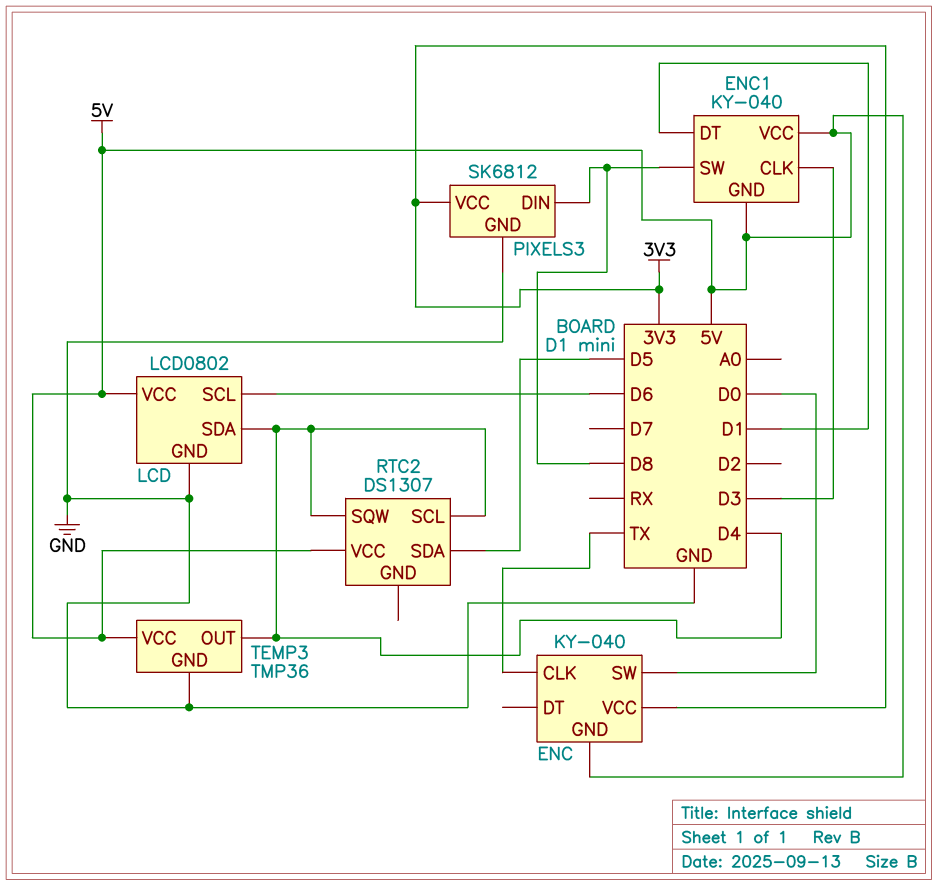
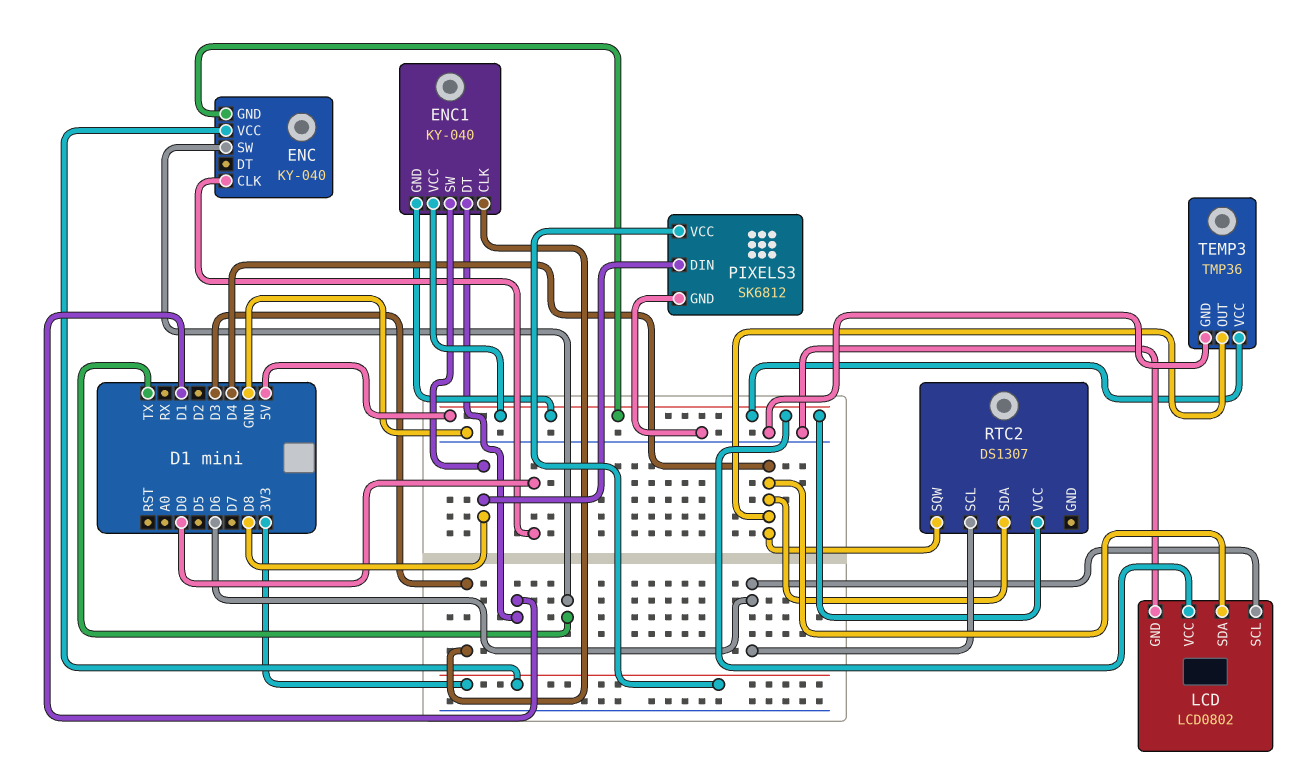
ENC pin CLK: TX -> D0
ENC pin SW: D0 -> TX
RTC2 pin SCL: D4 -> D6
RTC2 pin SDA: D5 -> D4

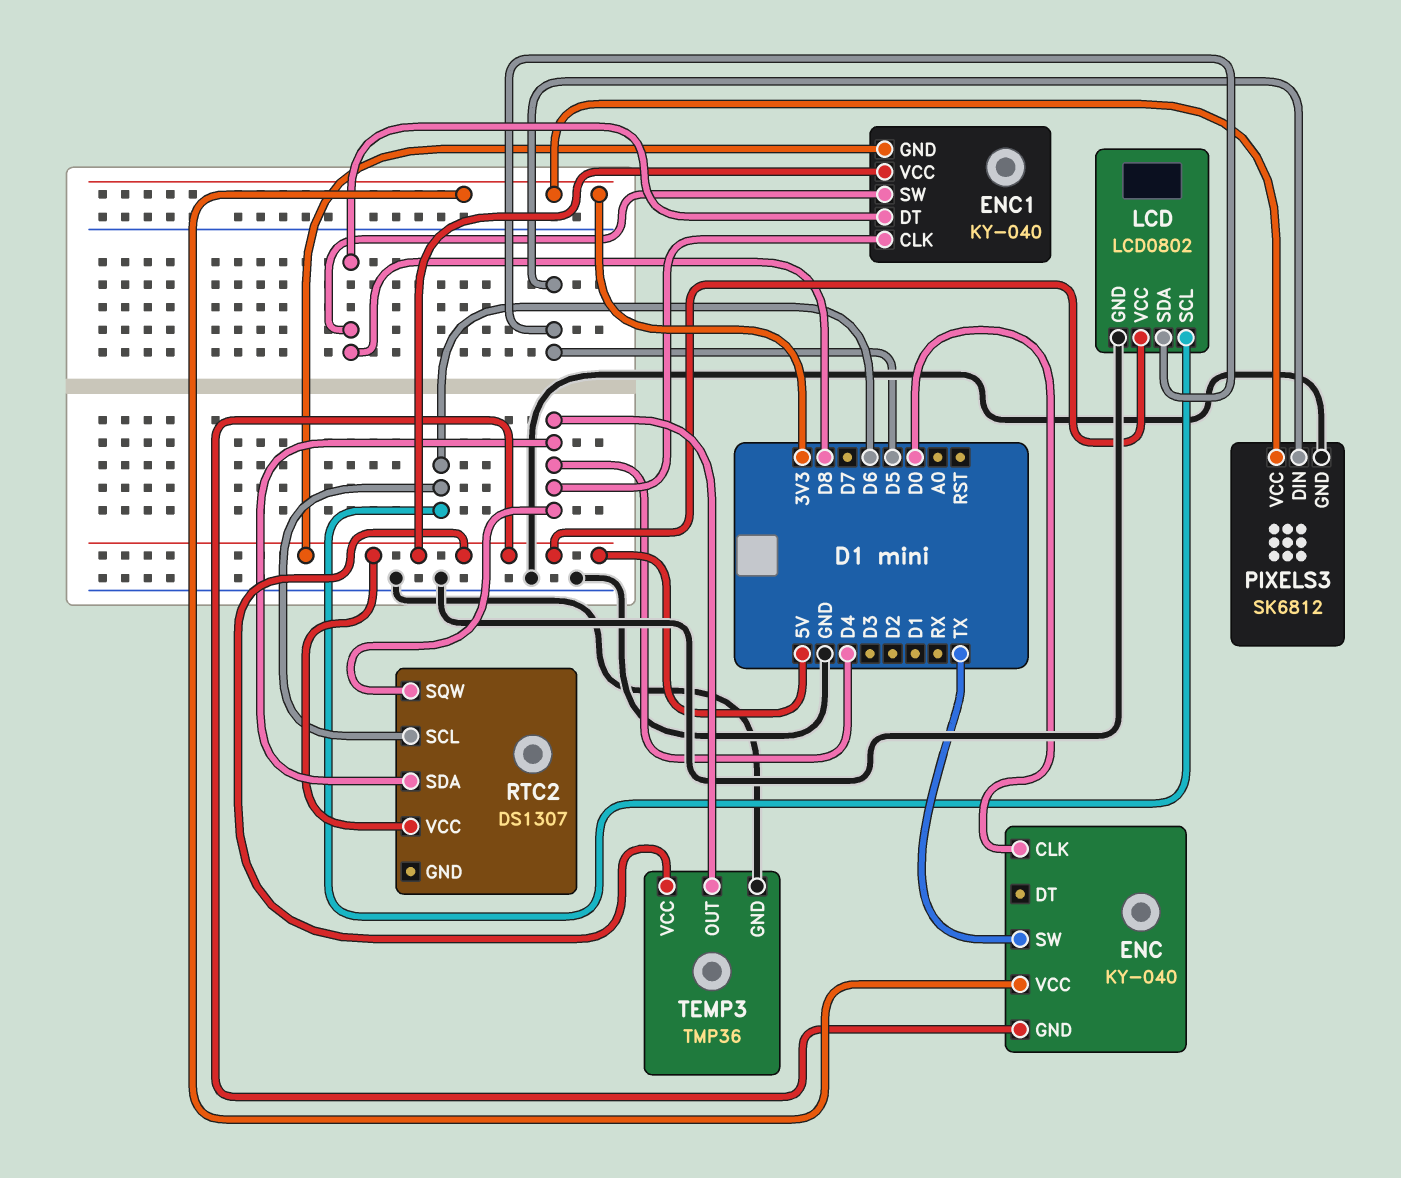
ENC1 pin CLK: D3 -> D4
ENC1 pin DT: D1 -> D8
LCD pin SDA: D4 -> D5
PIXELS3 pin DIN: D8 -> D5

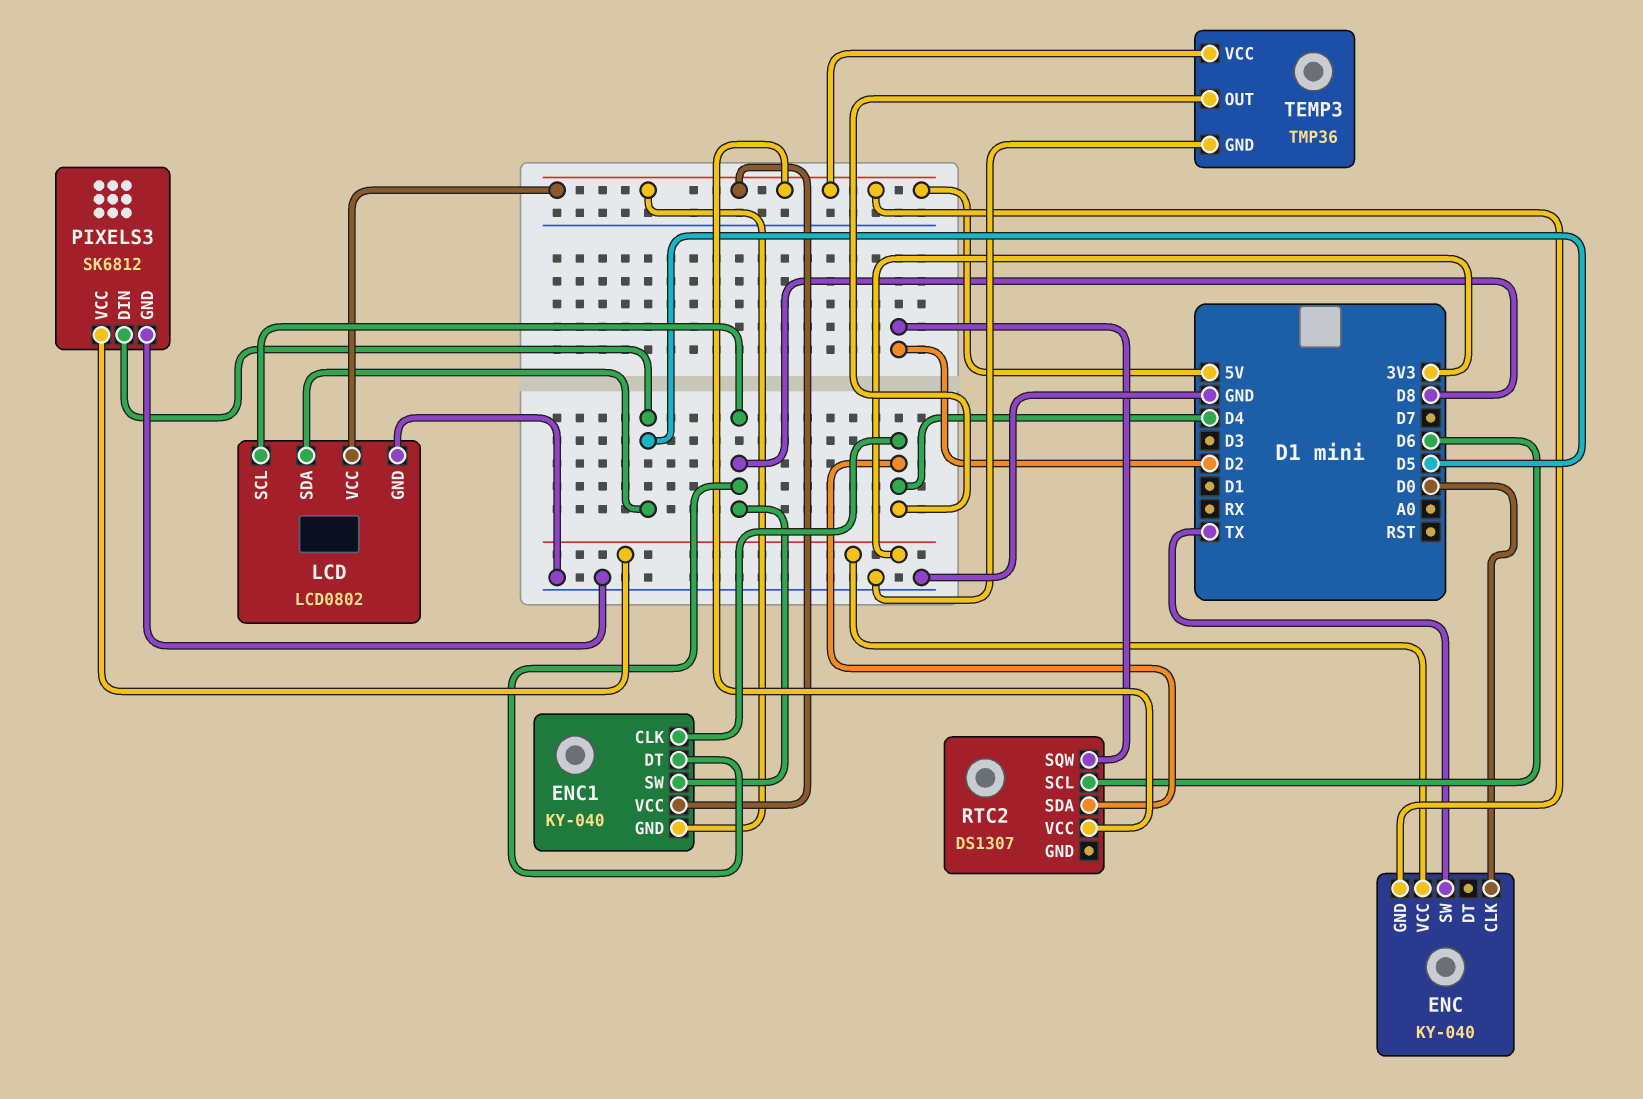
LCD pin SCL: D6 -> D8
RTC2 pin SQW: D4 -> D2

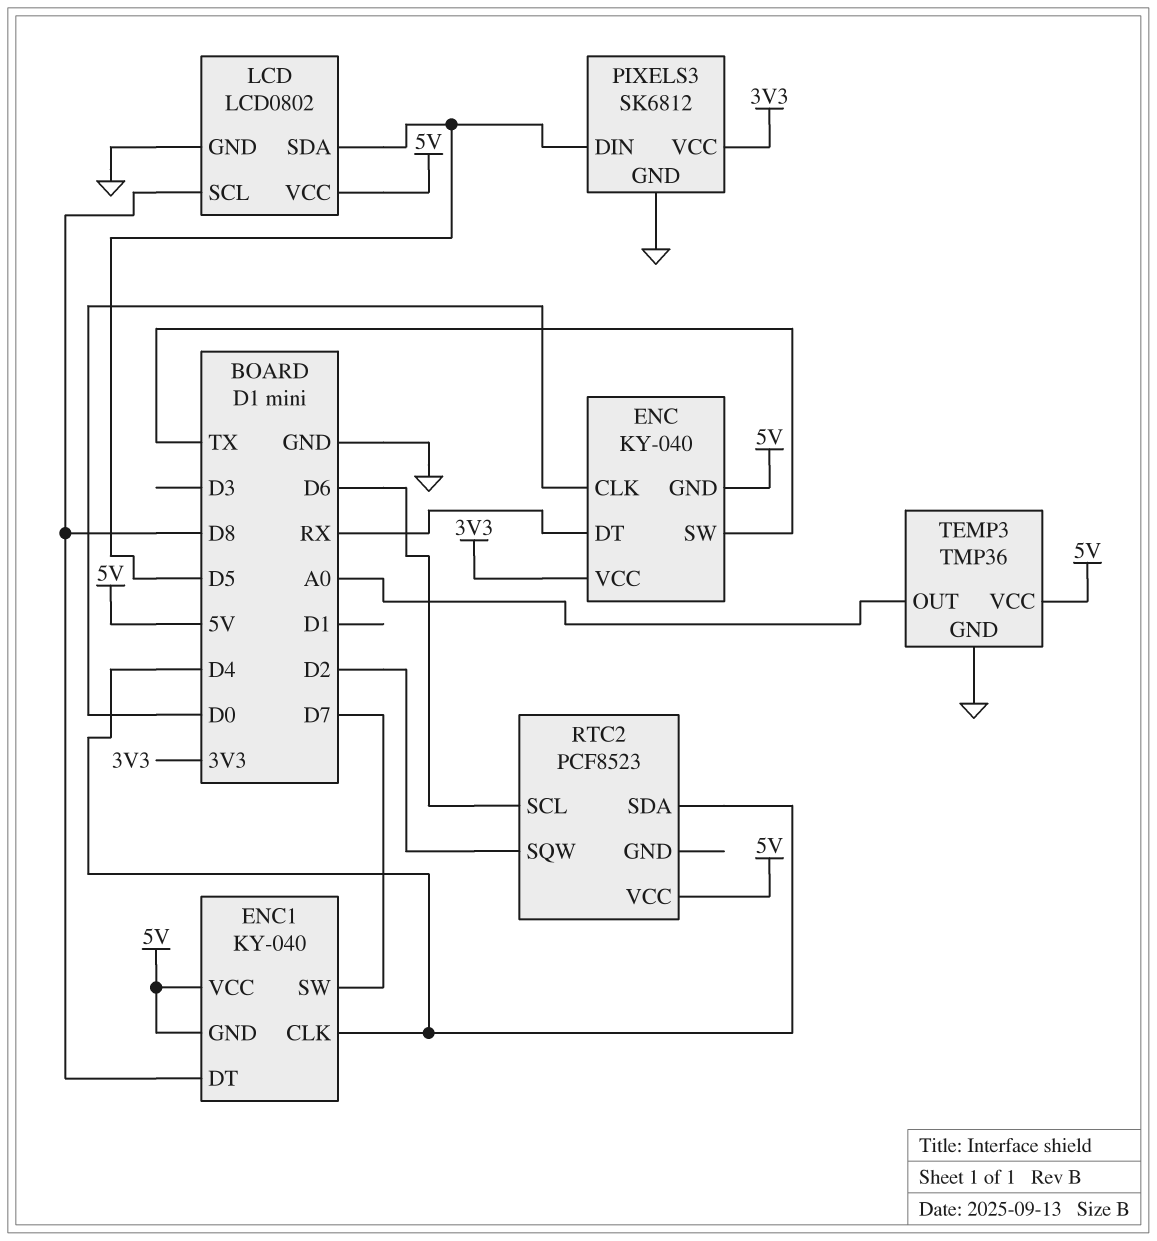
ENC pin DT: none -> RX
ENC1 pin SW: D8 -> D7
RTC2: DS1307 -> PCF8523
TEMP3 pin OUT: D4 -> A0

